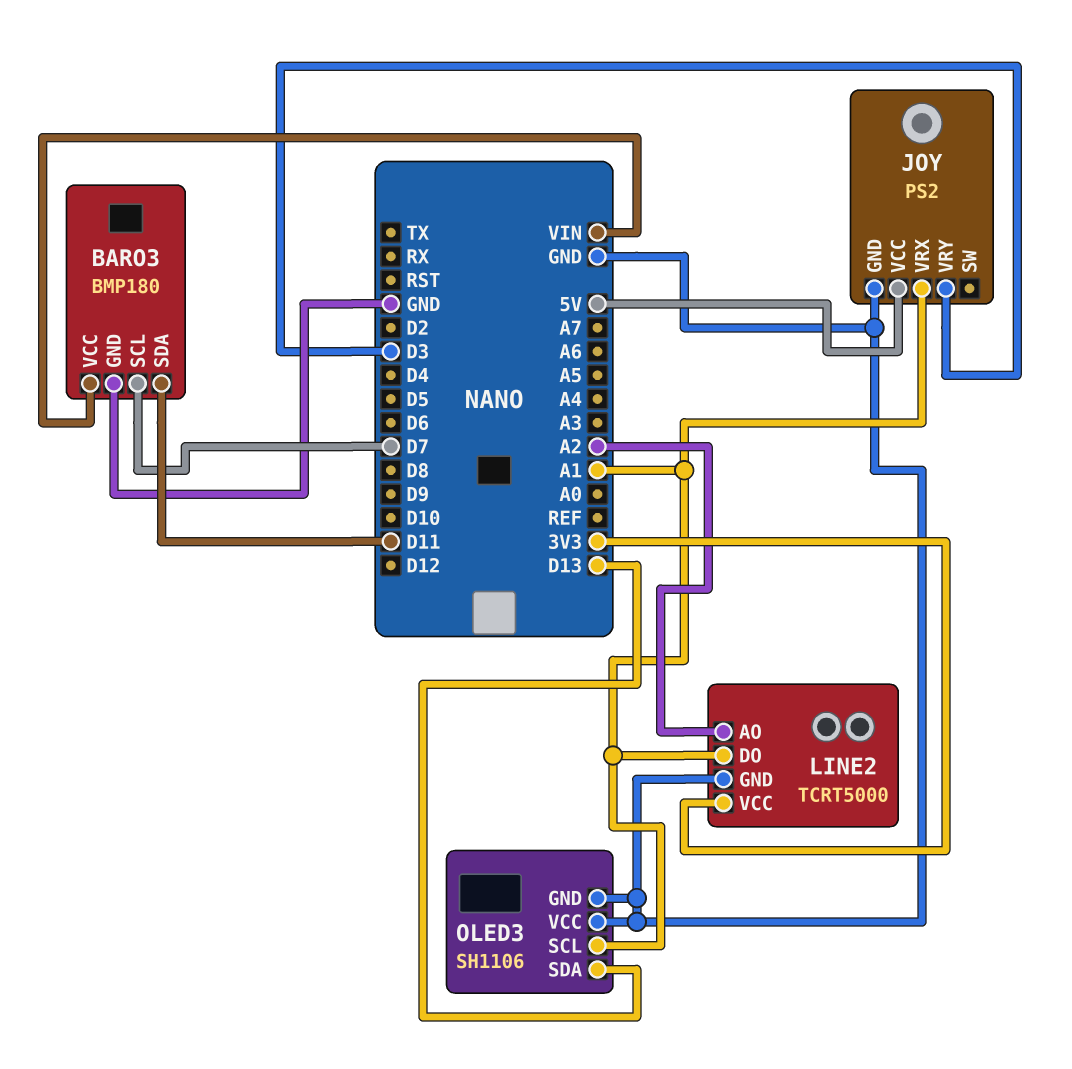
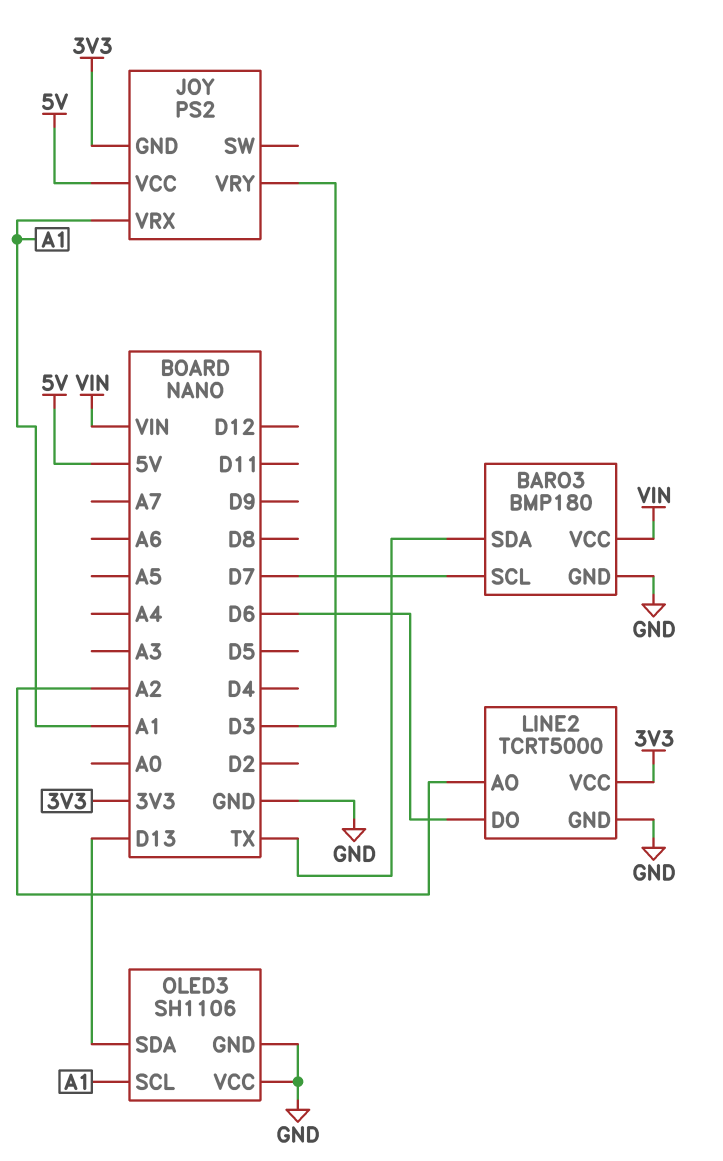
BARO3 pin SDA: D11 -> TX
JOY pin GND: GND -> 3V3
LINE2 pin DO: A1 -> D6

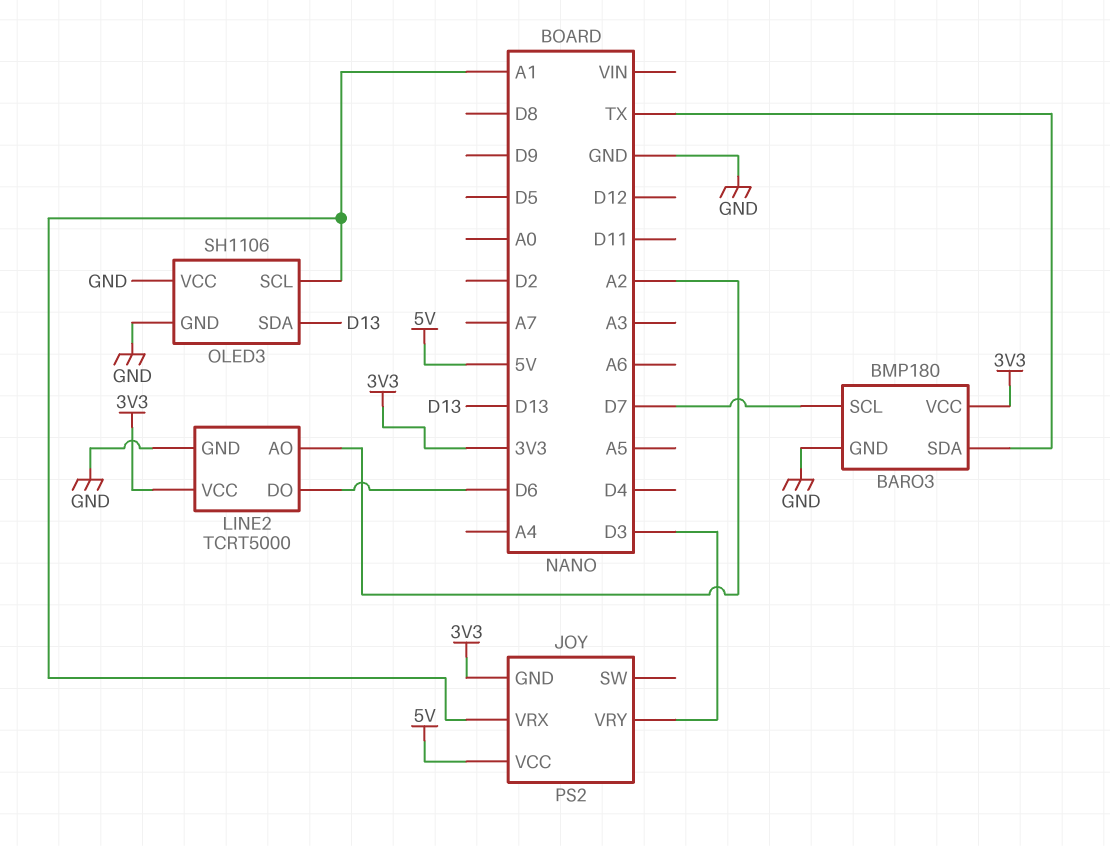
BARO3 pin VCC: VIN -> 3V3

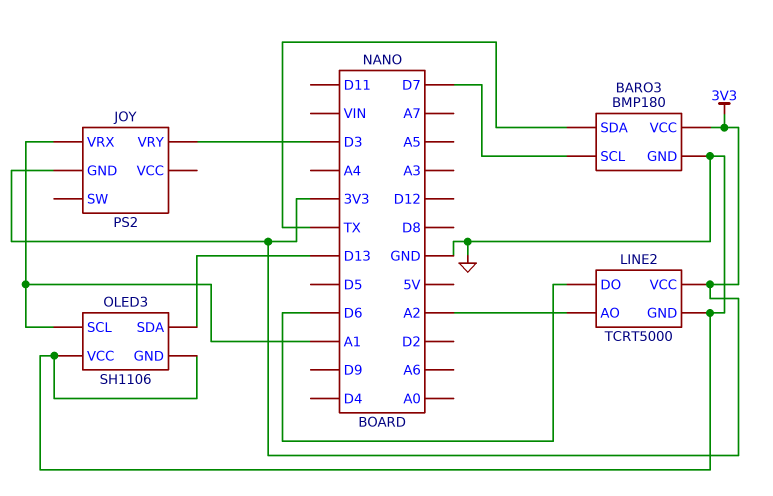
JOY pin VCC: 5V -> none

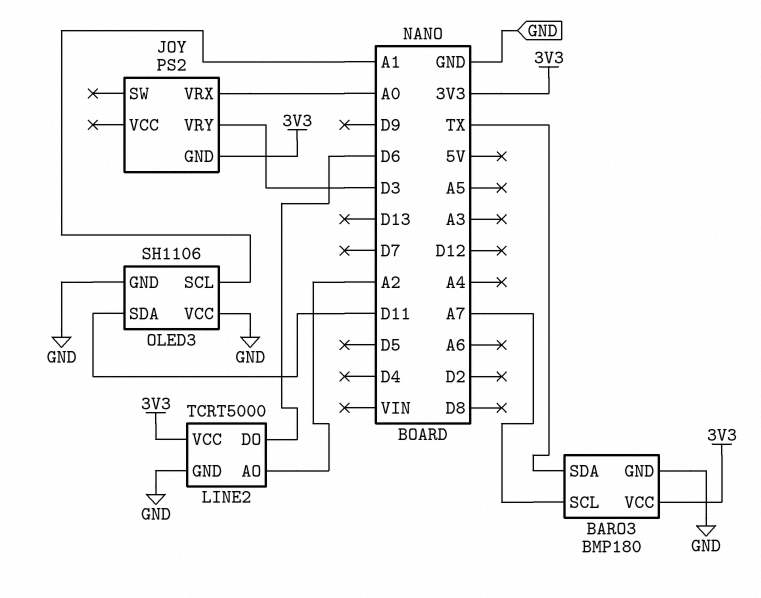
BARO3 pin SCL: D7 -> A7
JOY pin VRX: A1 -> A0
OLED3 pin SDA: D13 -> D11

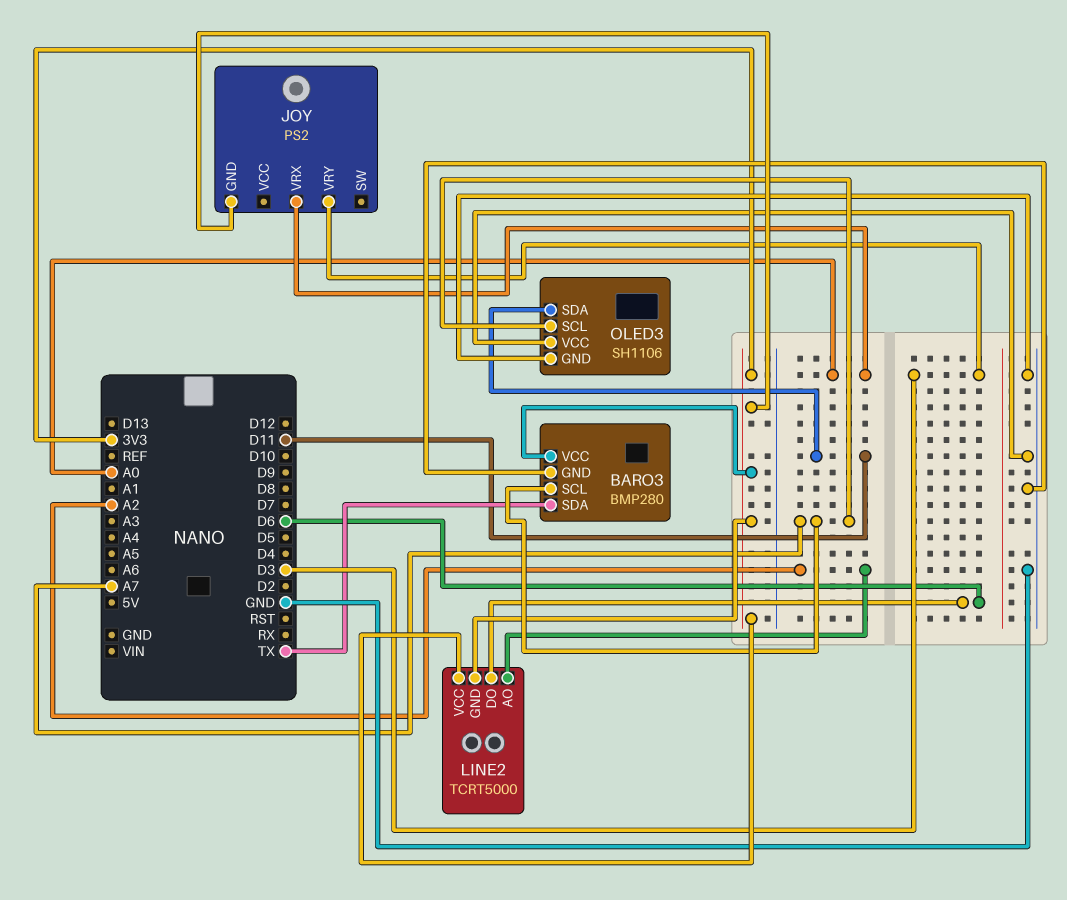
BARO3: BMP180 -> BMP280
LINE2 pin GND: GND -> 3V3
OLED3 pin SCL: A1 -> A7

